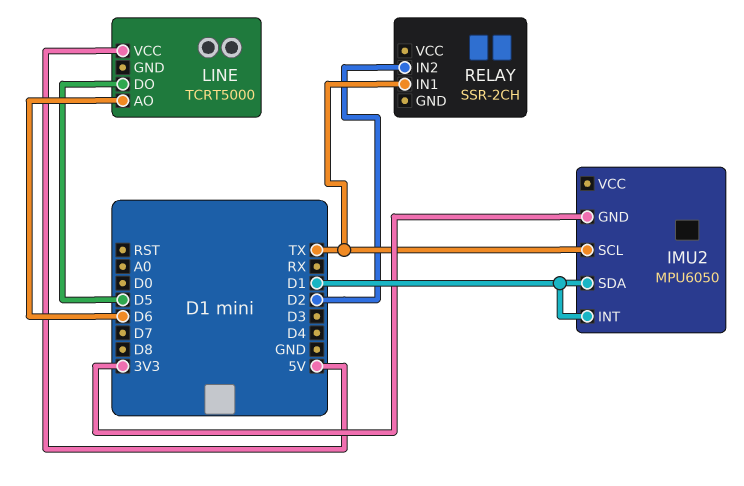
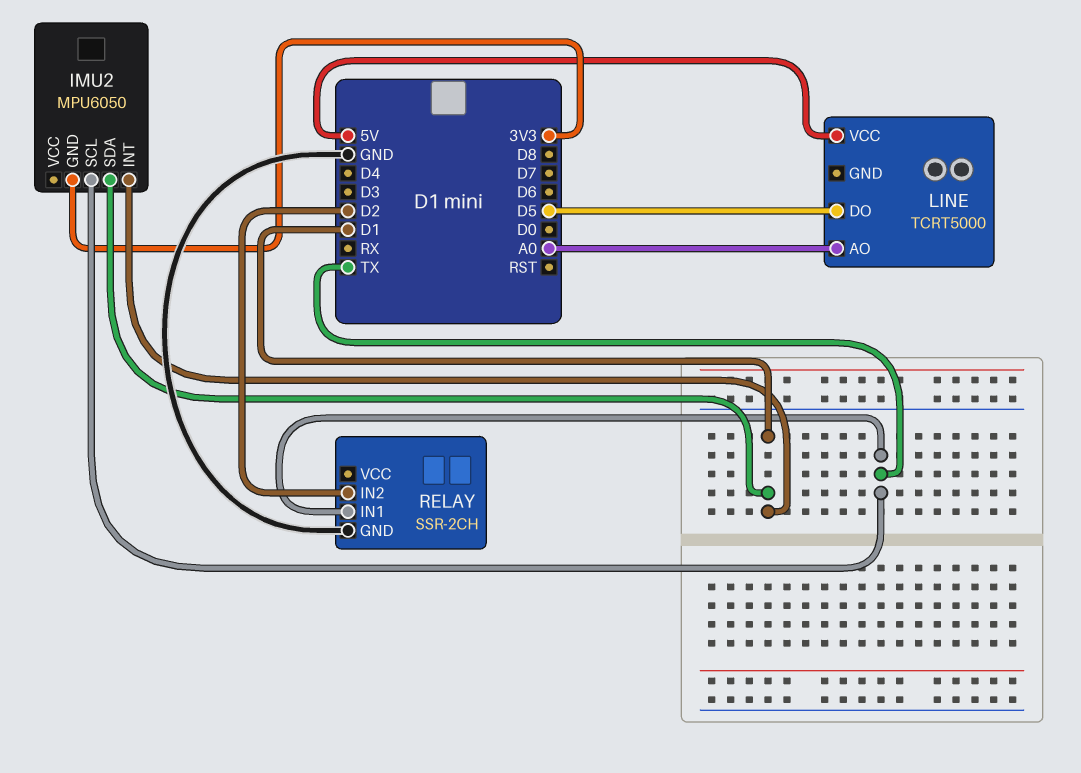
LINE pin AO: D6 -> A0
RELAY pin GND: none -> GND

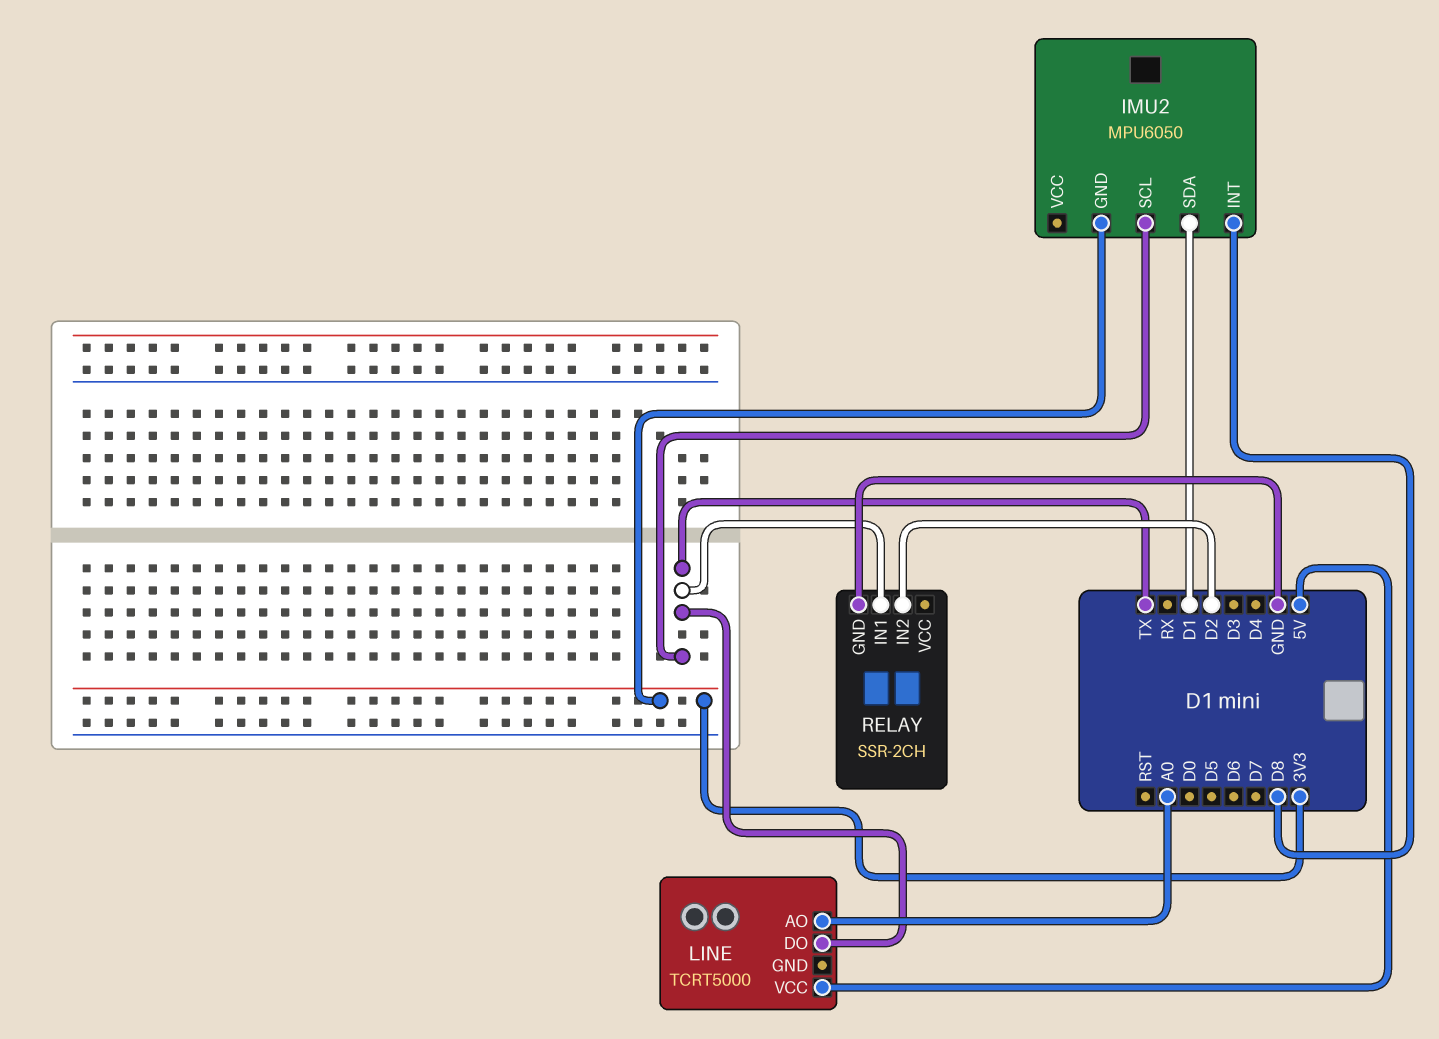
IMU2 pin INT: D1 -> D8
LINE pin DO: D5 -> TX

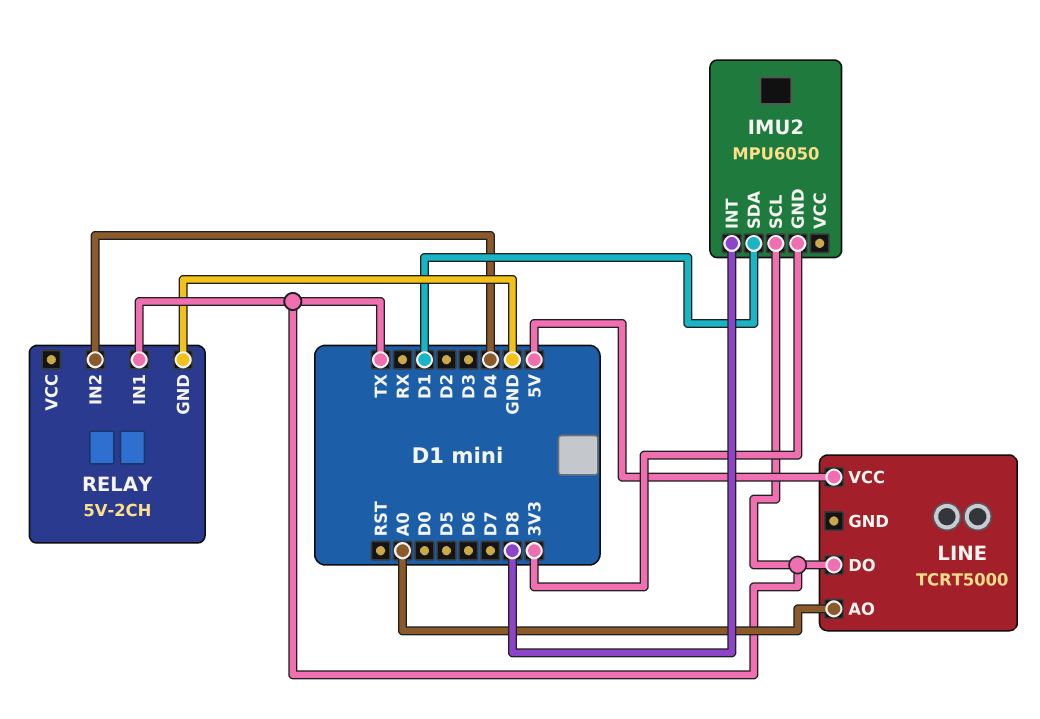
RELAY: SSR-2CH -> 5V-2CH
RELAY pin IN2: D2 -> D4

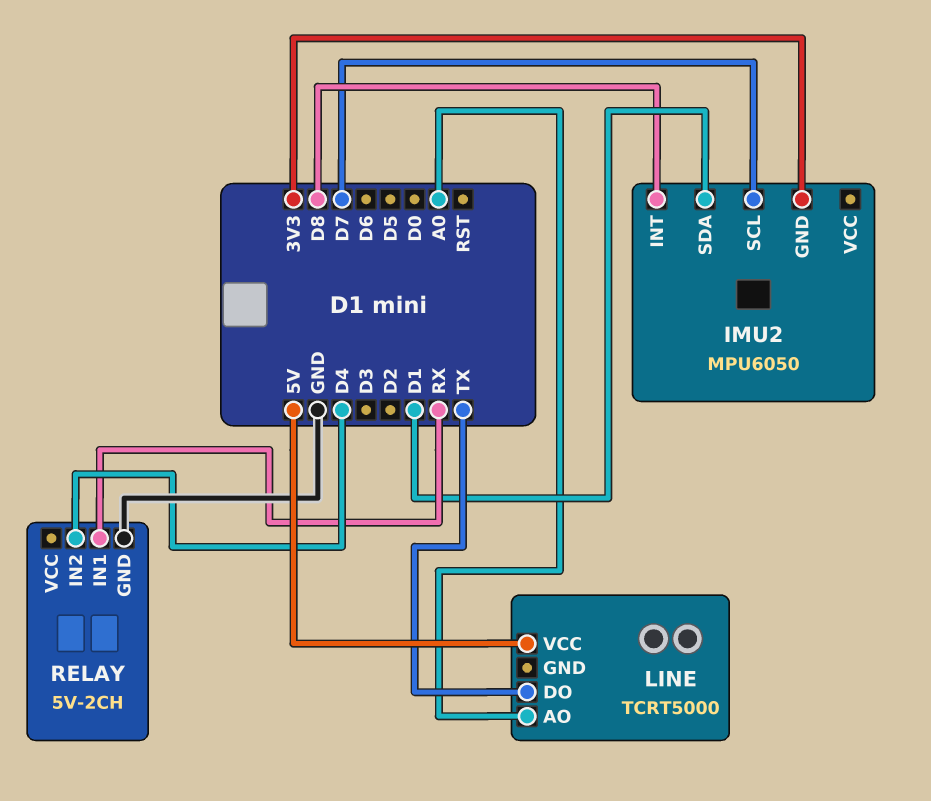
IMU2 pin SCL: TX -> D7
RELAY pin IN1: TX -> RX

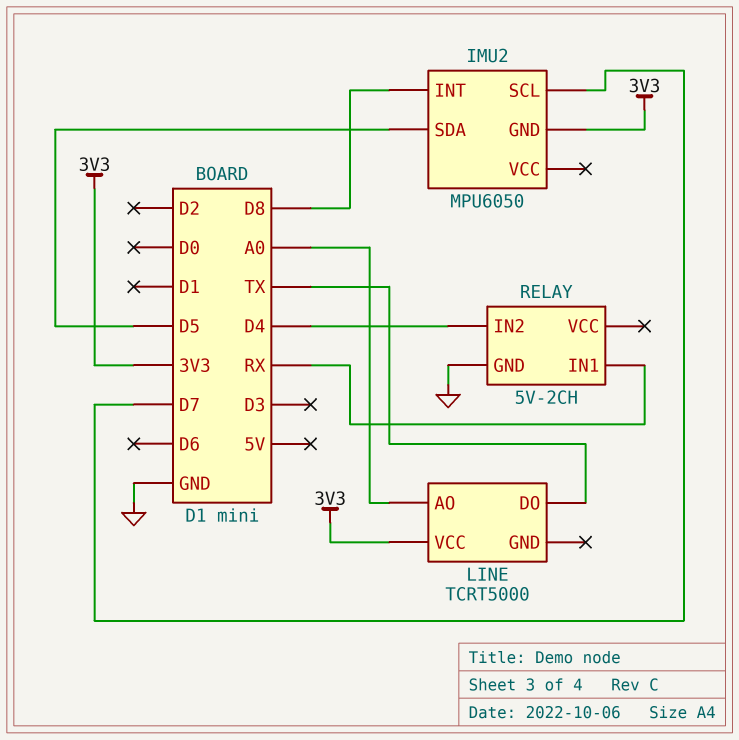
IMU2 pin SDA: D1 -> D5
LINE pin VCC: 5V -> 3V3

